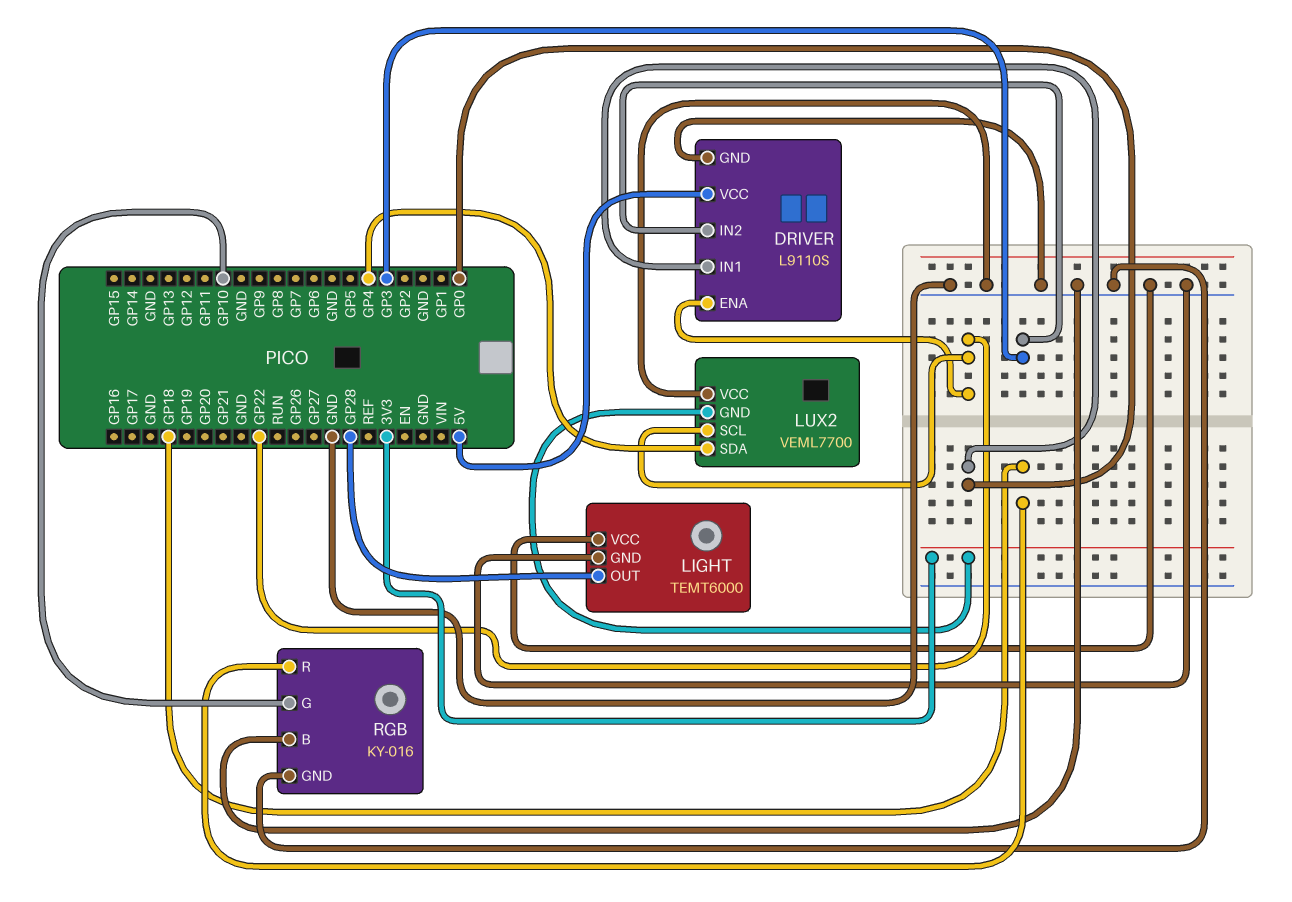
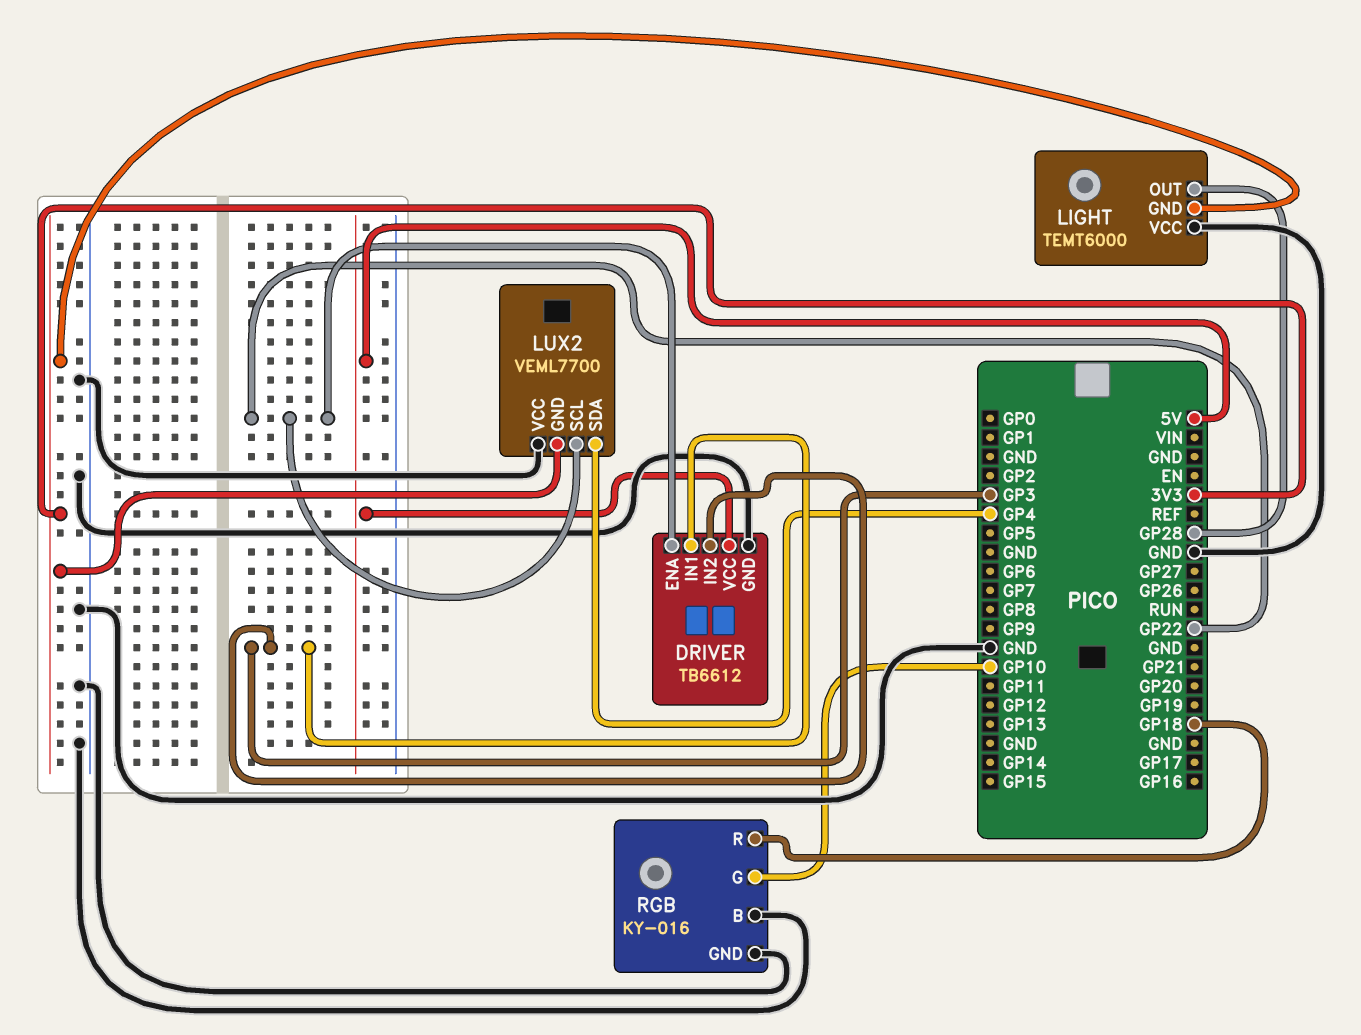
DRIVER: L9110S -> TB6612
DRIVER pin IN1: GP0 -> GP3
LIGHT pin GND: GND -> 3V3

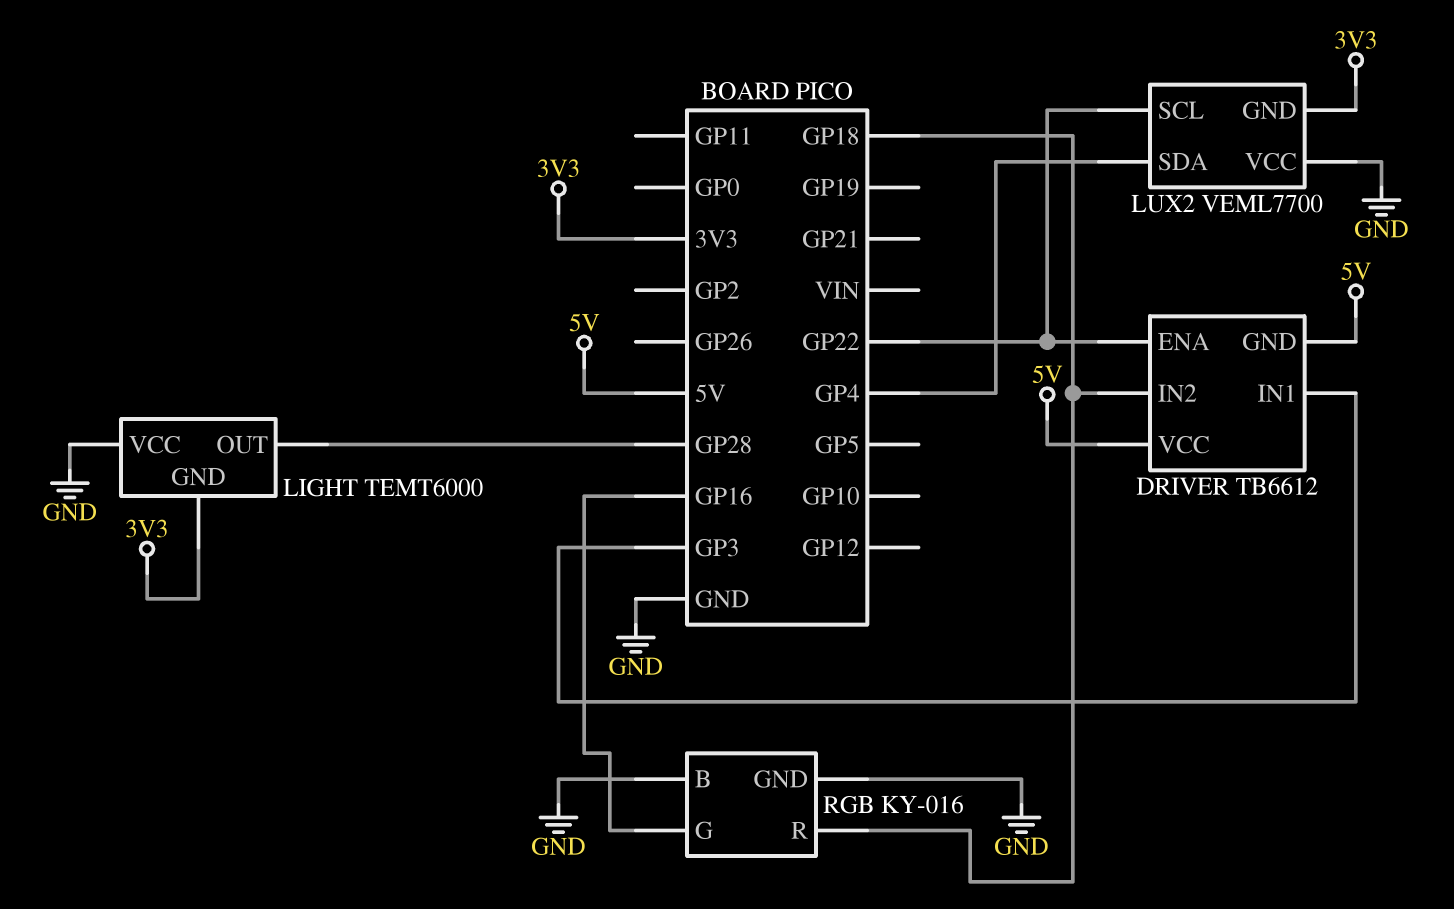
DRIVER pin GND: GND -> 5V
DRIVER pin IN2: GP3 -> GP18
RGB pin G: GP10 -> GP16

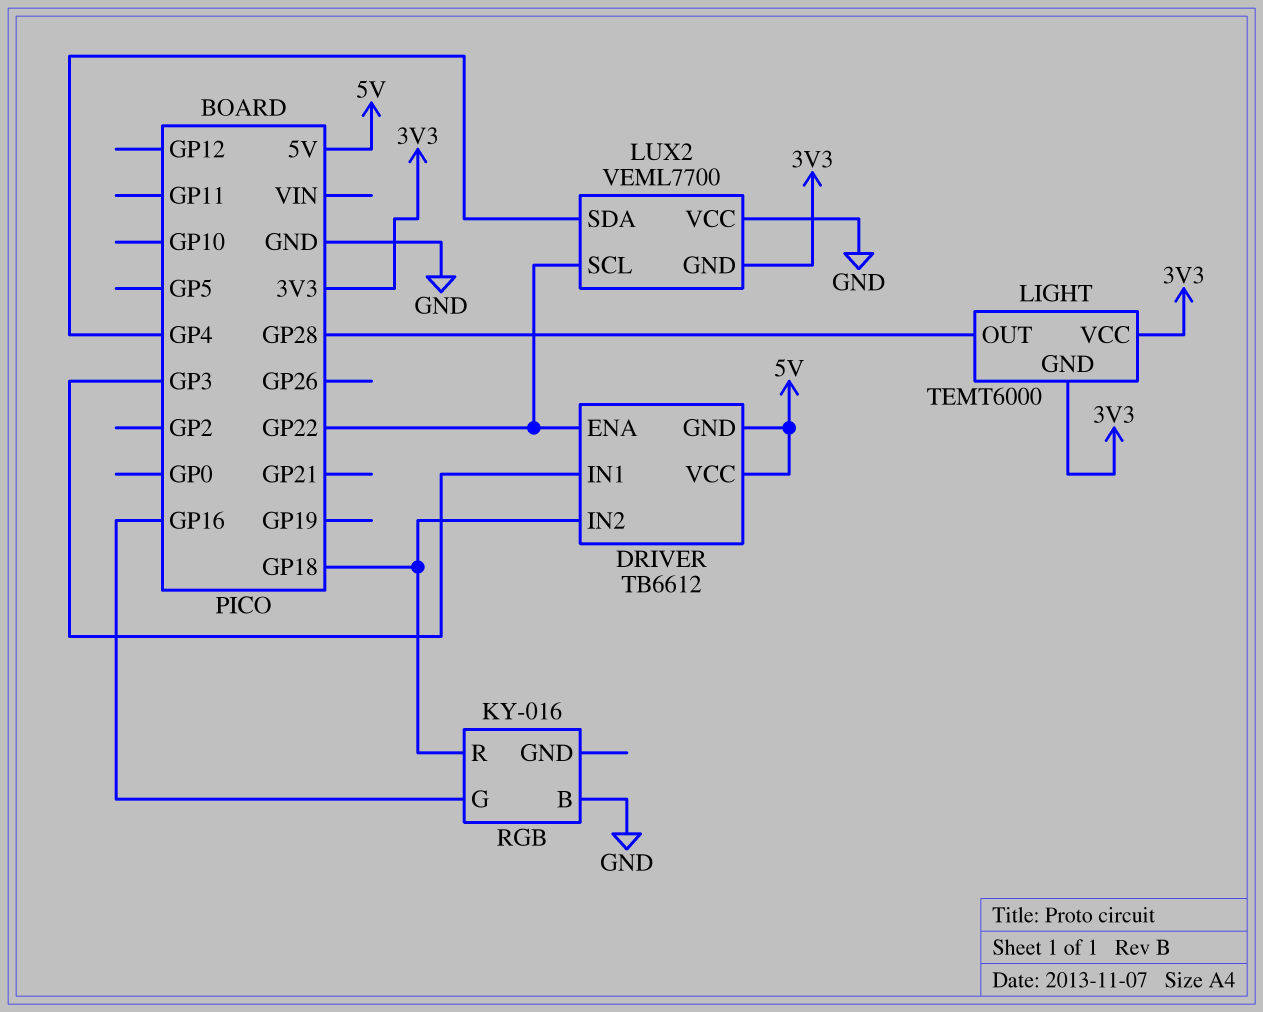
LIGHT pin VCC: GND -> 3V3
RGB pin GND: GND -> none

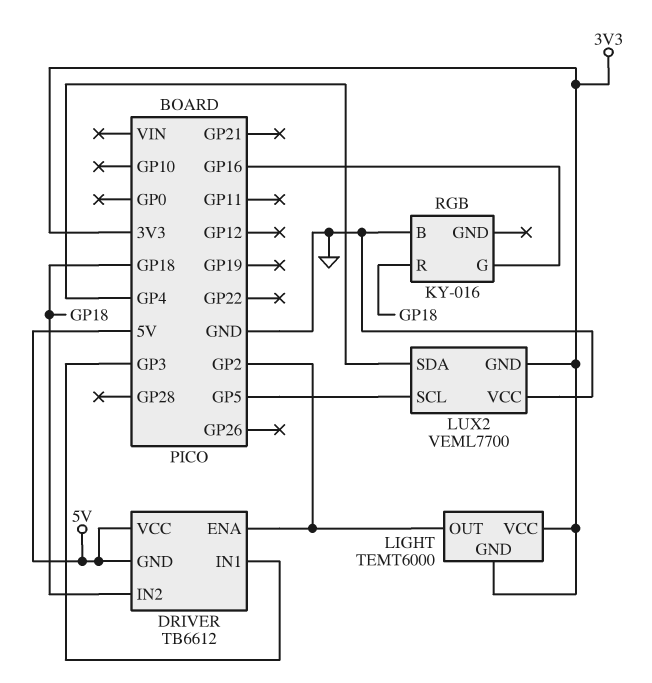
DRIVER pin ENA: GP22 -> GP2
LIGHT pin OUT: GP28 -> GP2
LUX2 pin SCL: GP22 -> GP5

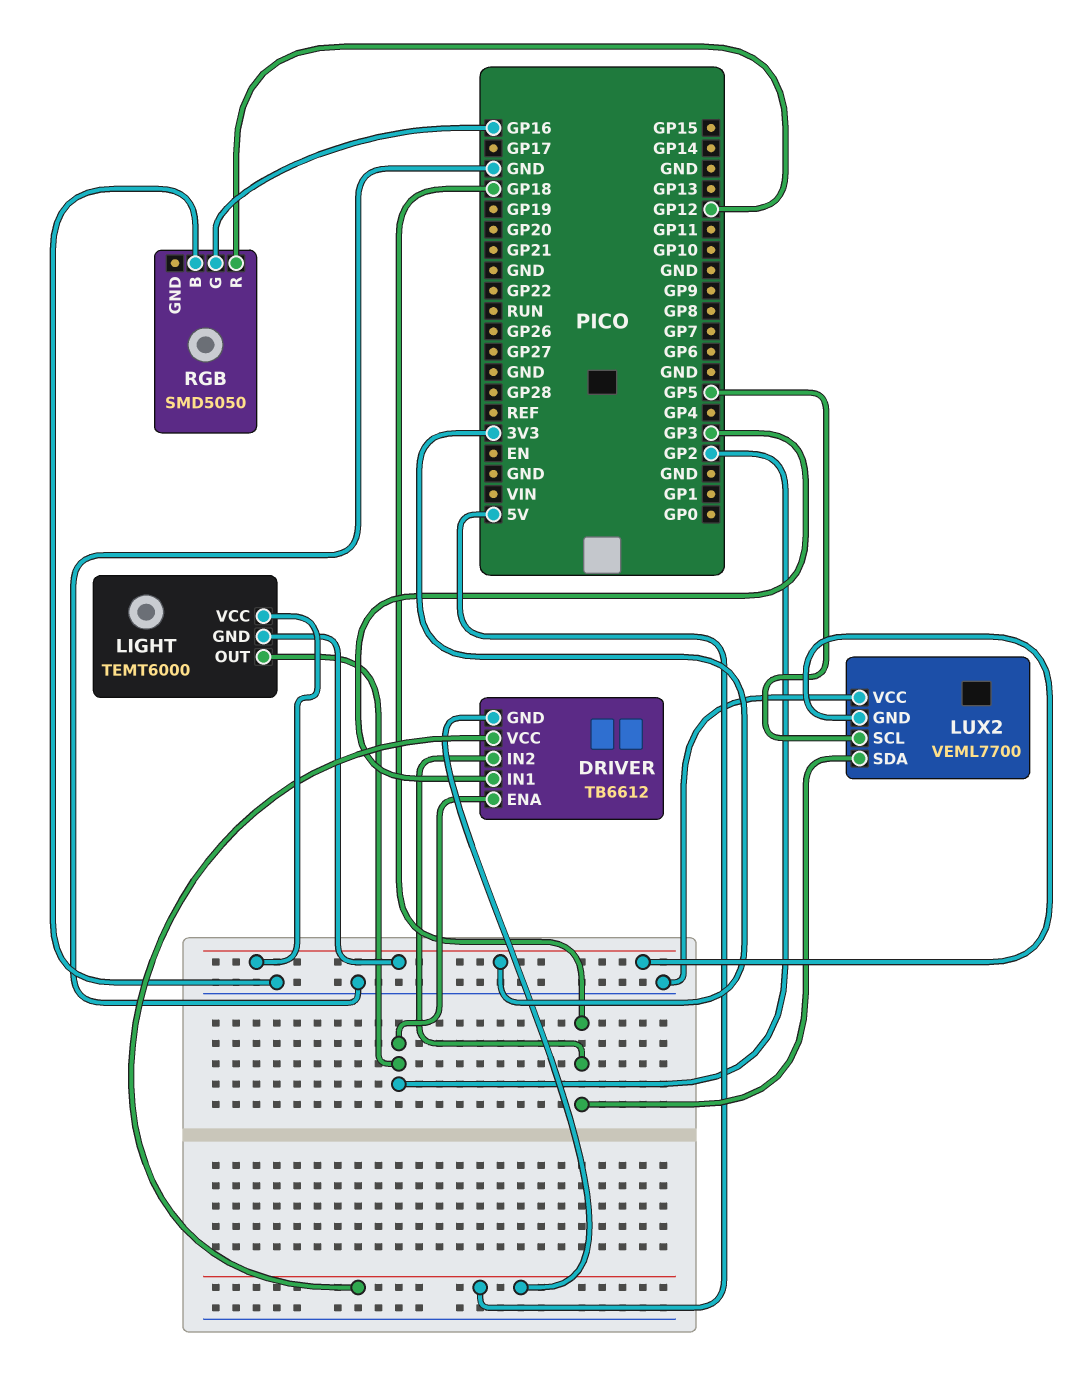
LUX2 pin SDA: GP4 -> GP18
RGB: KY-016 -> SMD5050
RGB pin R: GP18 -> GP12

